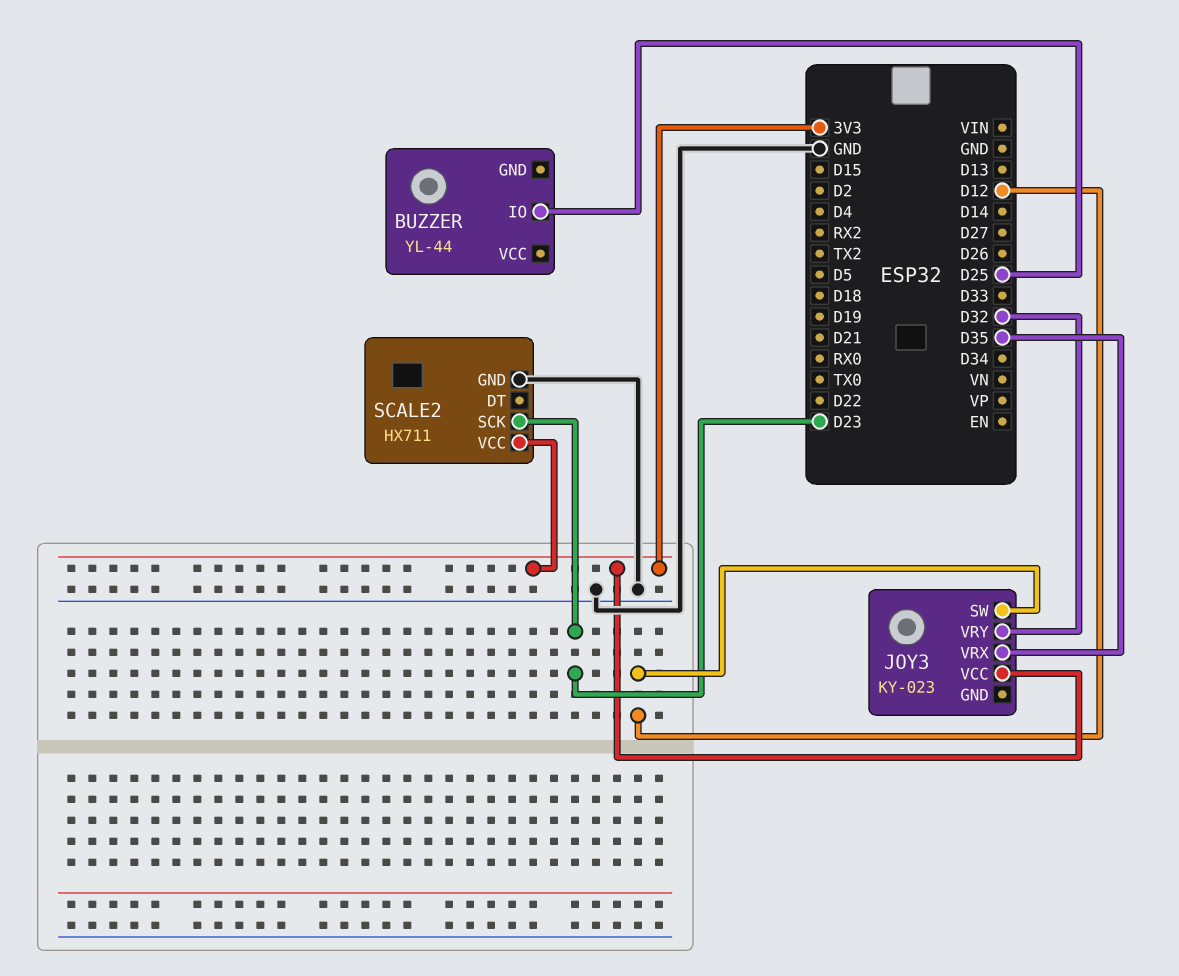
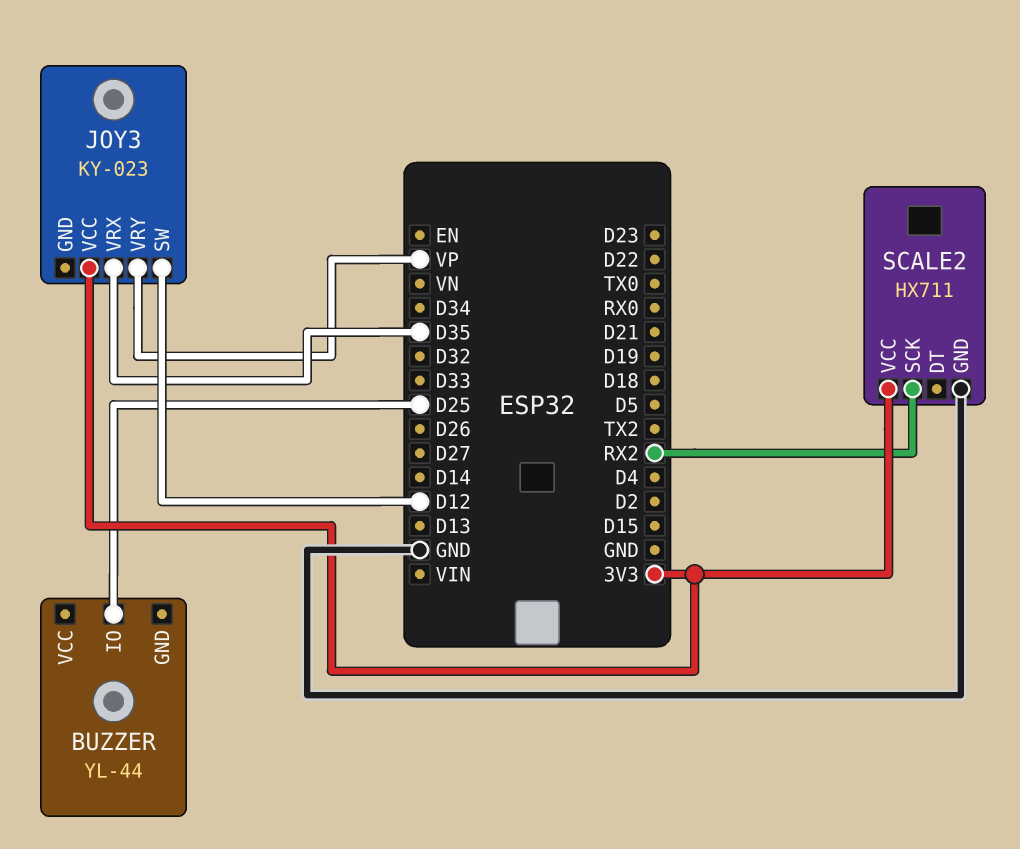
JOY3 pin VRY: D32 -> VP
SCALE2 pin SCK: D23 -> RX2

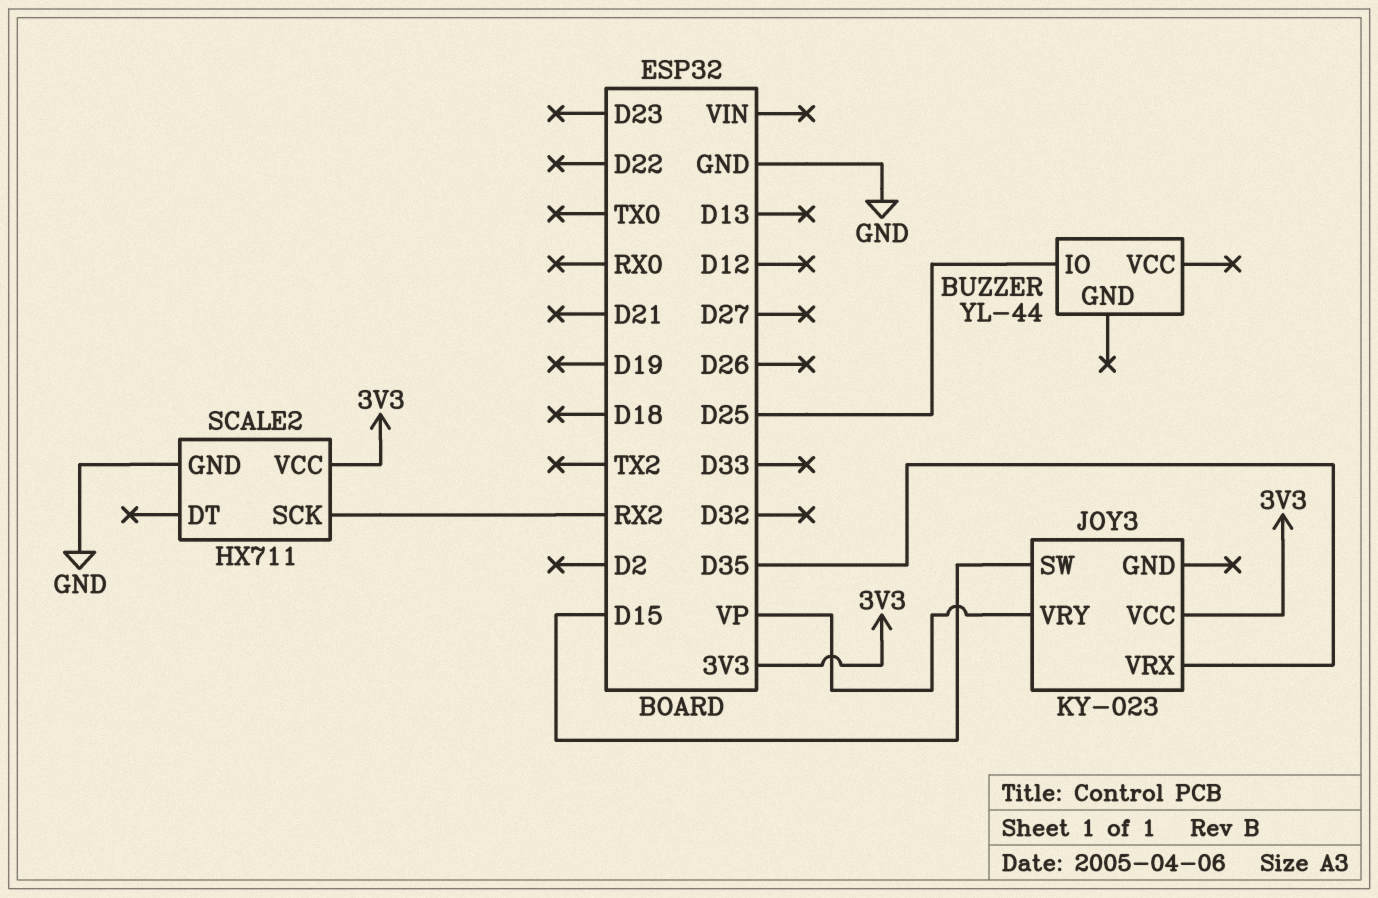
JOY3 pin SW: D12 -> D15

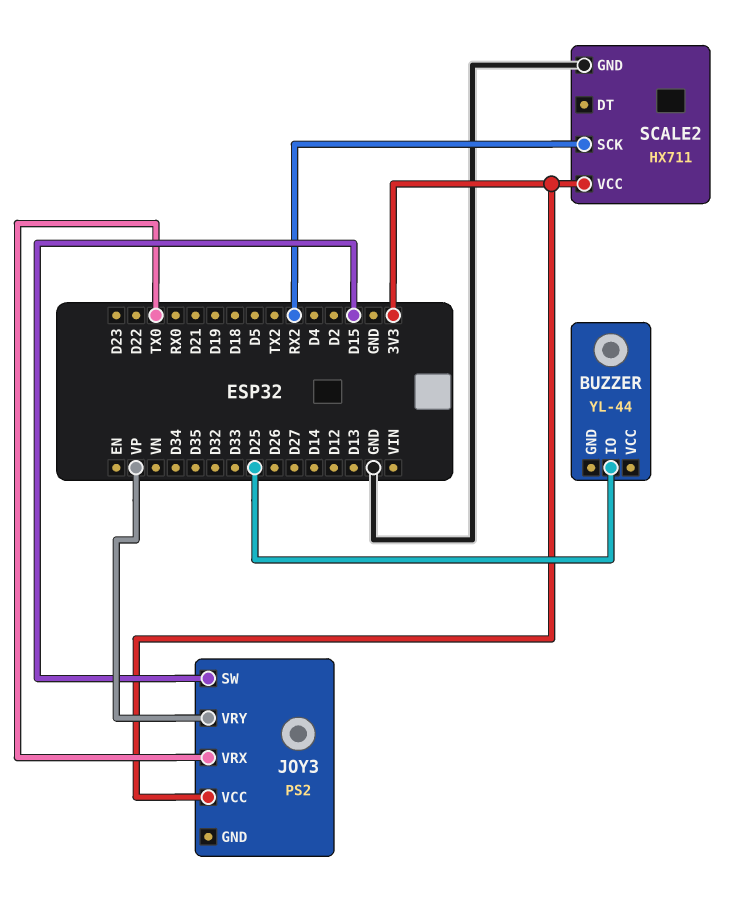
JOY3: KY-023 -> PS2
JOY3 pin VRX: D35 -> TX0

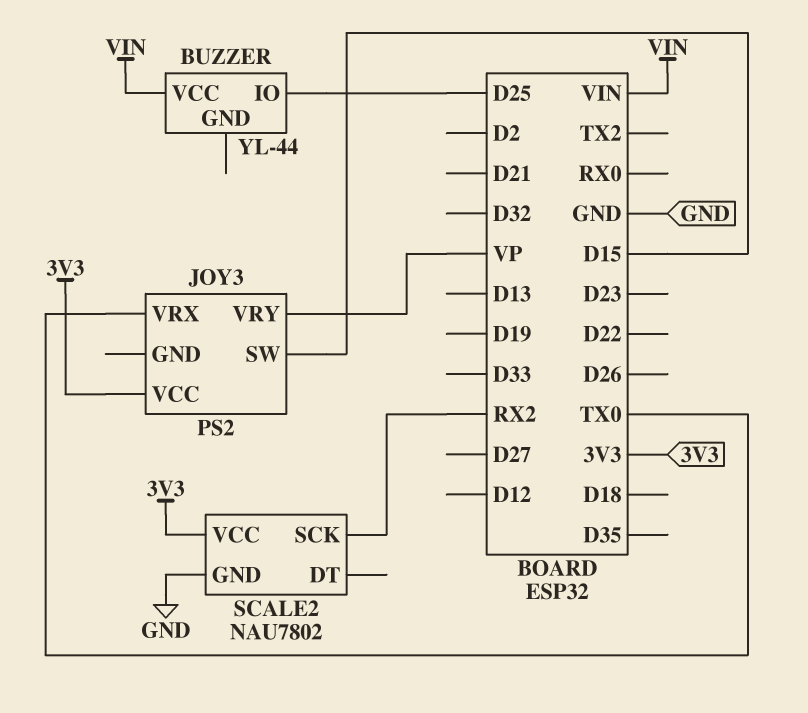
BUZZER pin VCC: none -> VIN
SCALE2: HX711 -> NAU7802

